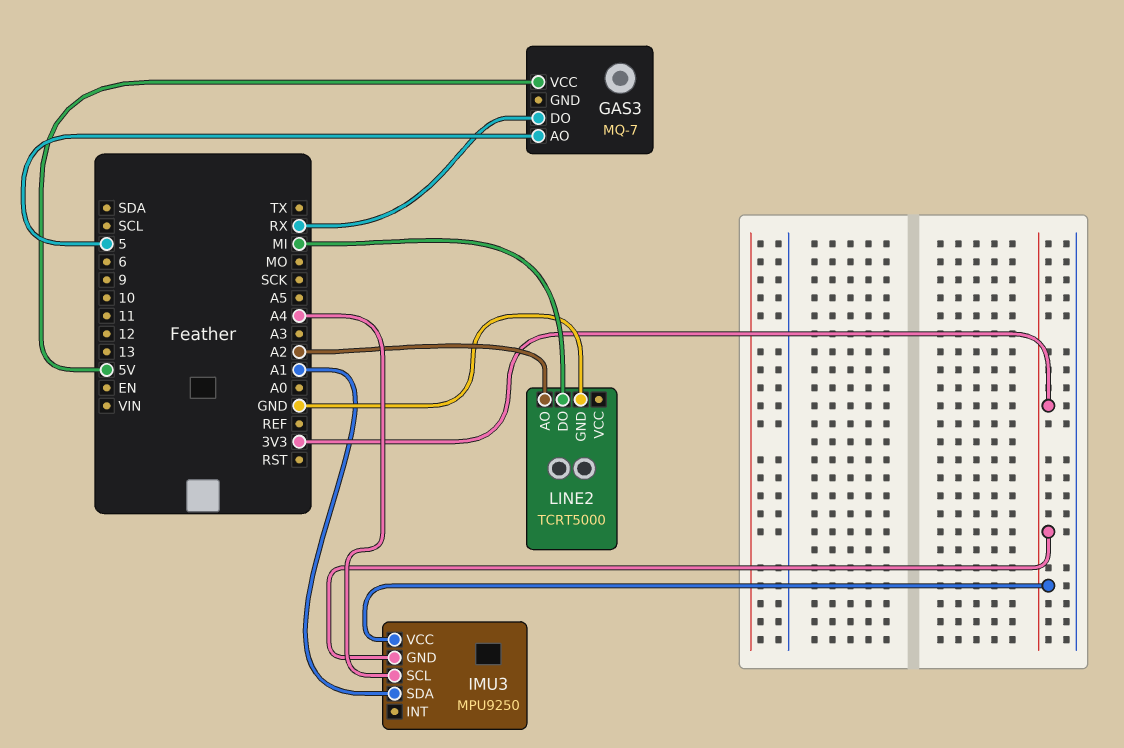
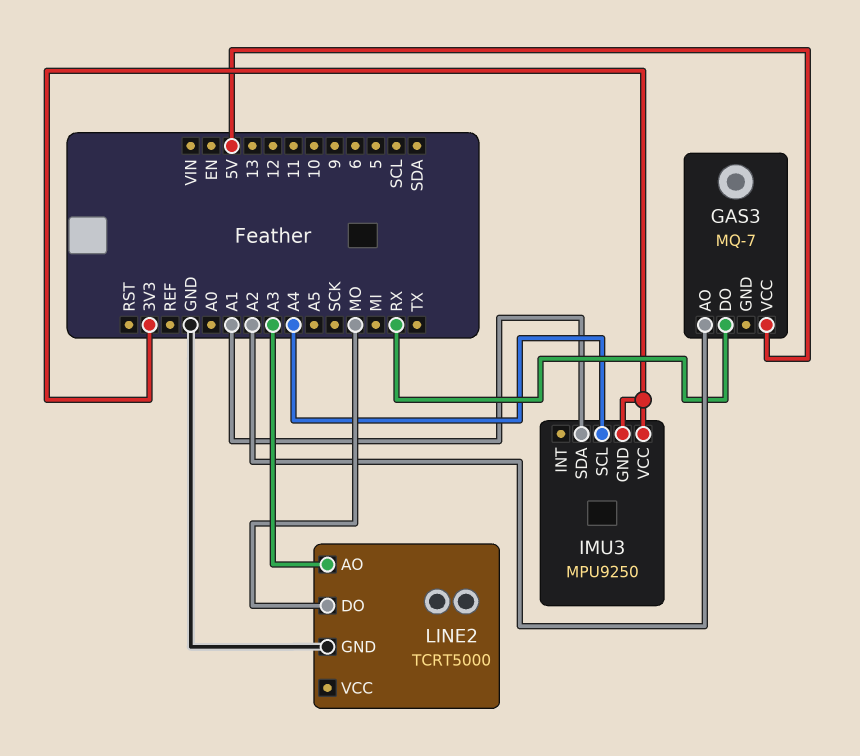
GAS3 pin AO: 5 -> A2
LINE2 pin AO: A2 -> A3
LINE2 pin DO: MI -> MO

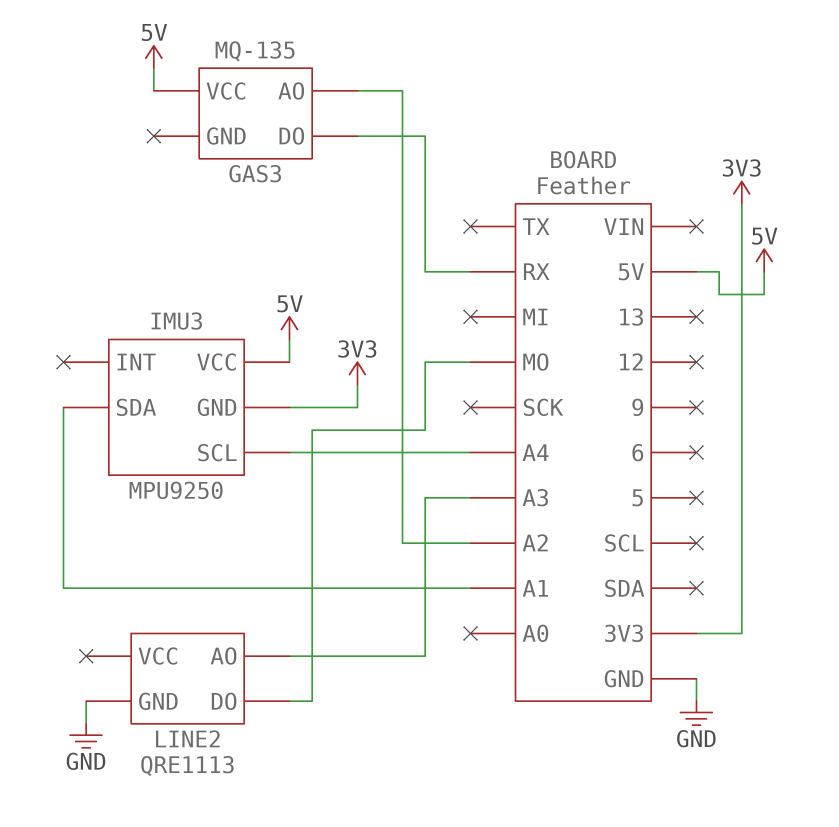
GAS3: MQ-7 -> MQ-135
IMU3 pin VCC: 3V3 -> 5V
LINE2: TCRT5000 -> QRE1113

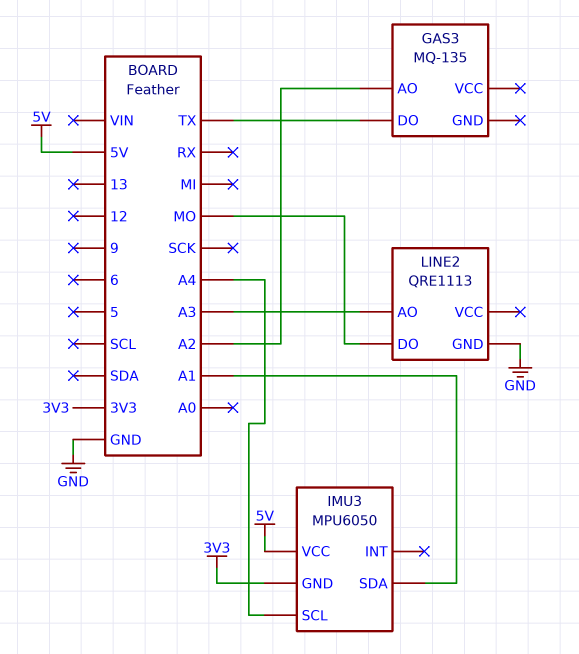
GAS3 pin DO: RX -> TX
GAS3 pin VCC: 5V -> none
IMU3: MPU9250 -> MPU6050

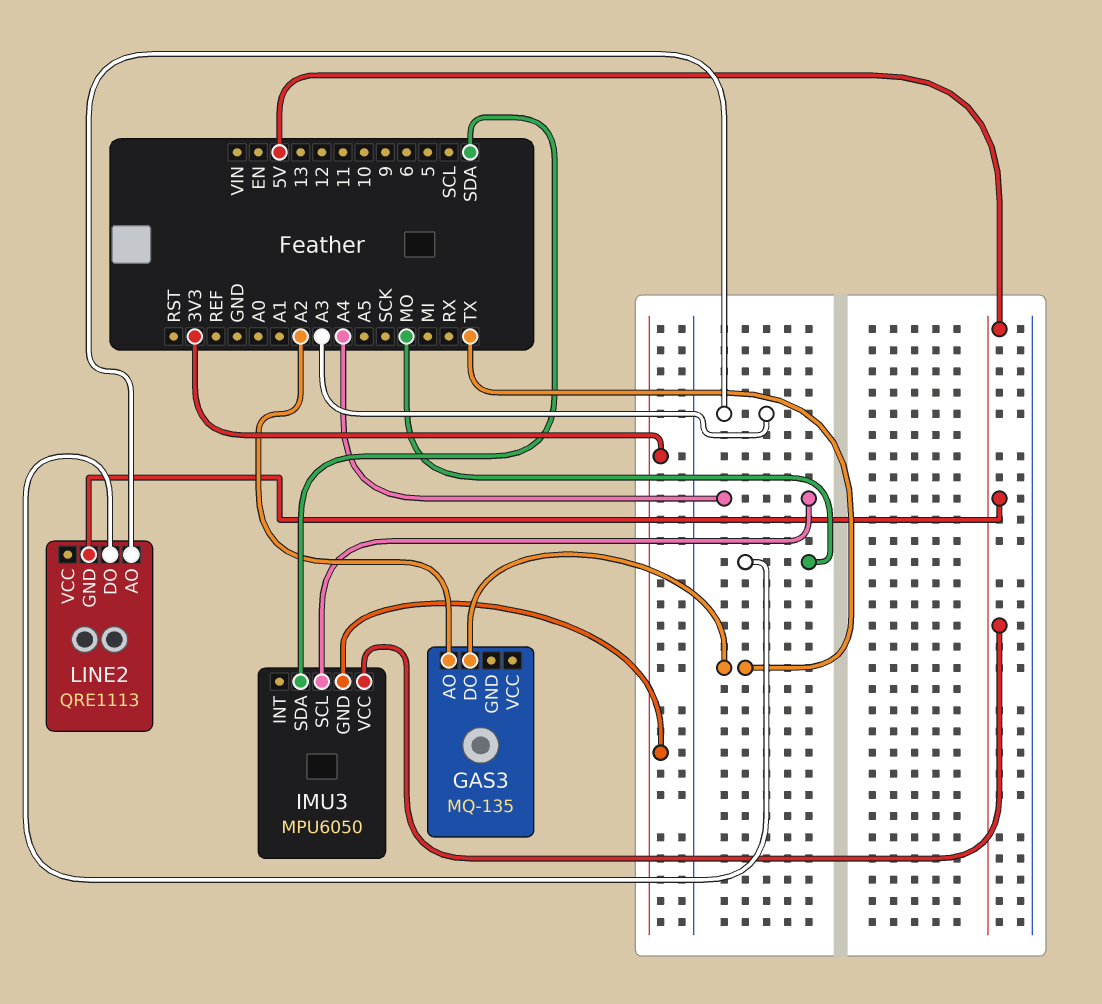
IMU3 pin SDA: A1 -> SDA
LINE2 pin GND: GND -> 5V

